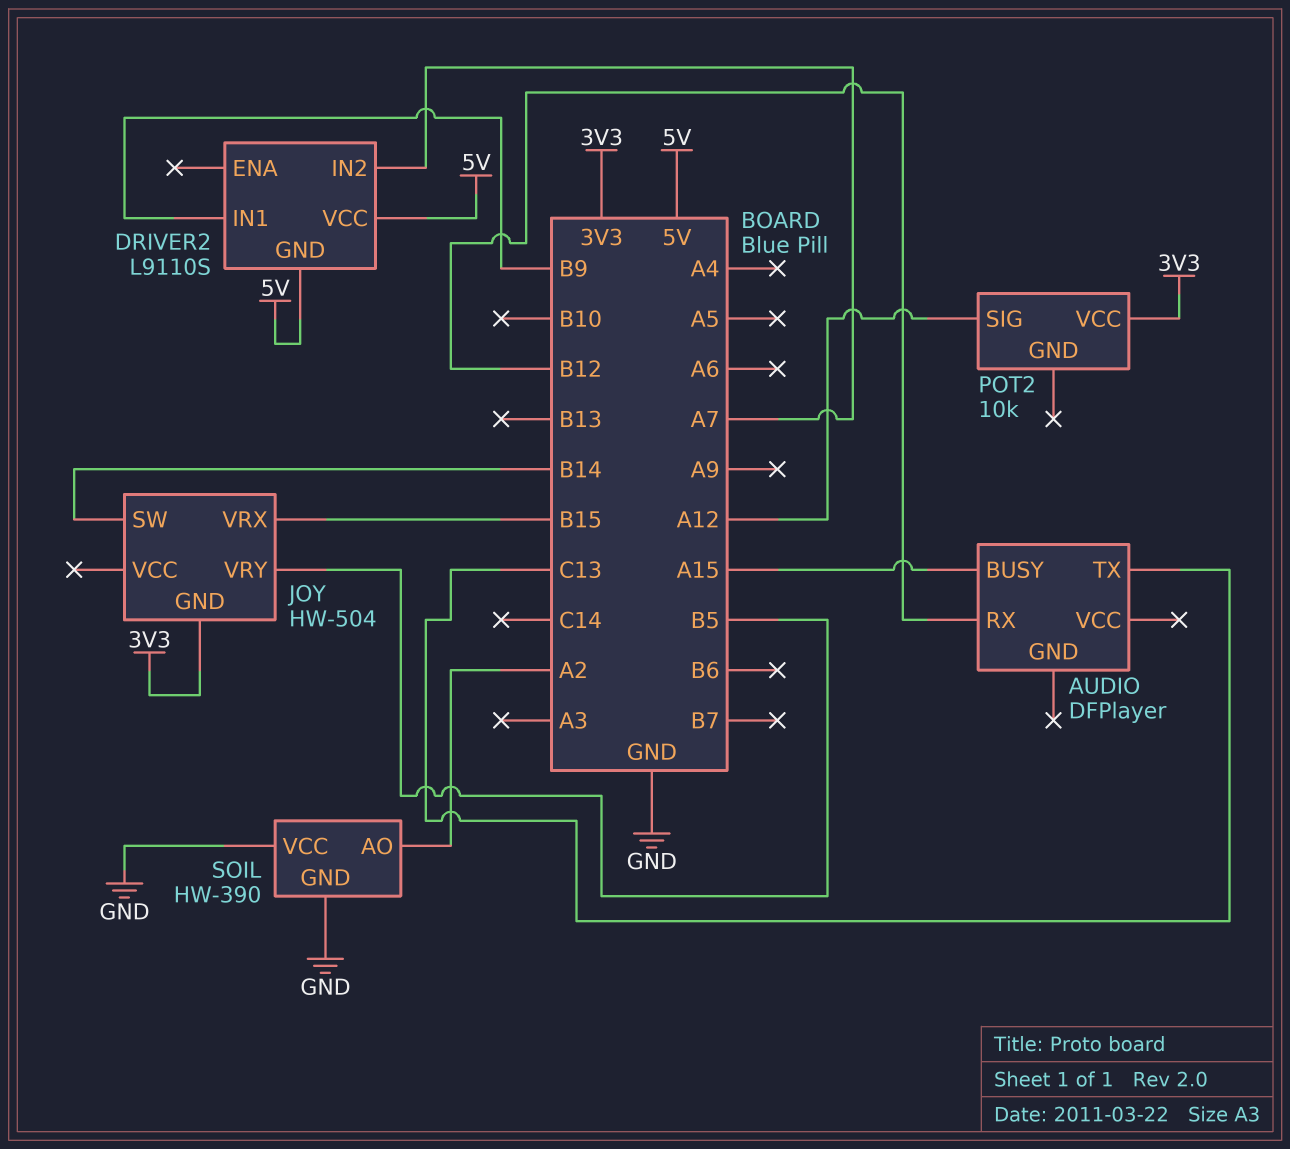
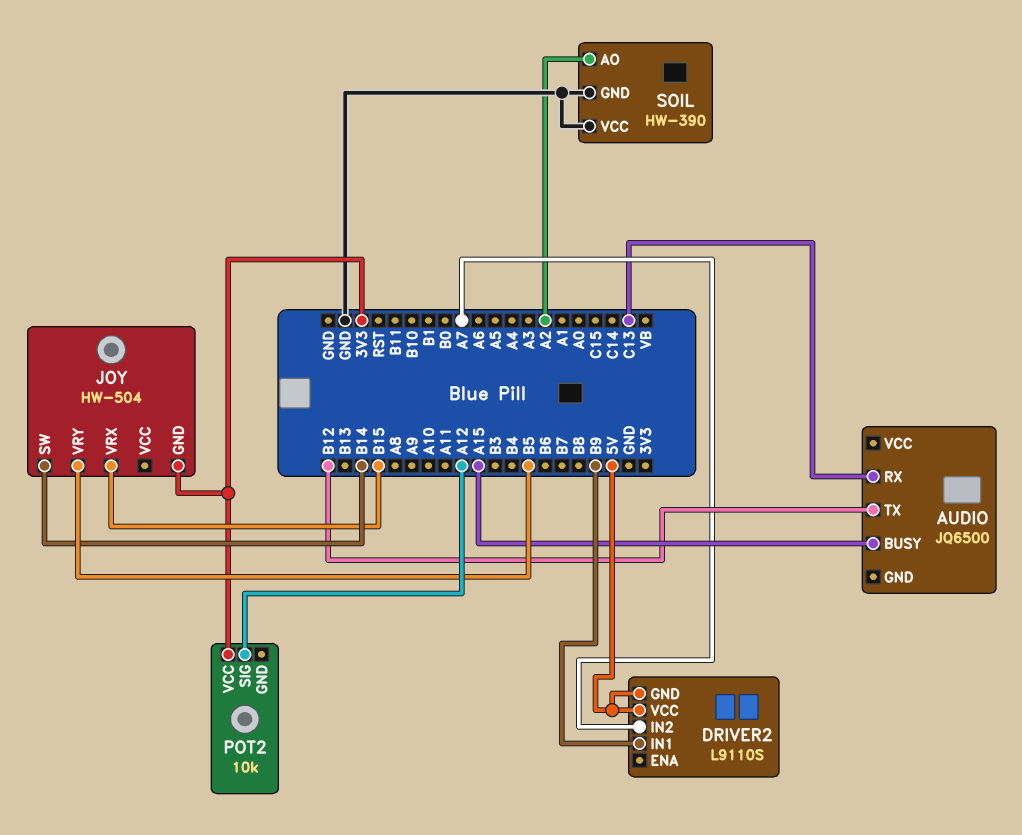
AUDIO: DFPlayer -> JQ6500
AUDIO pin RX: B12 -> C13
AUDIO pin TX: C13 -> B12

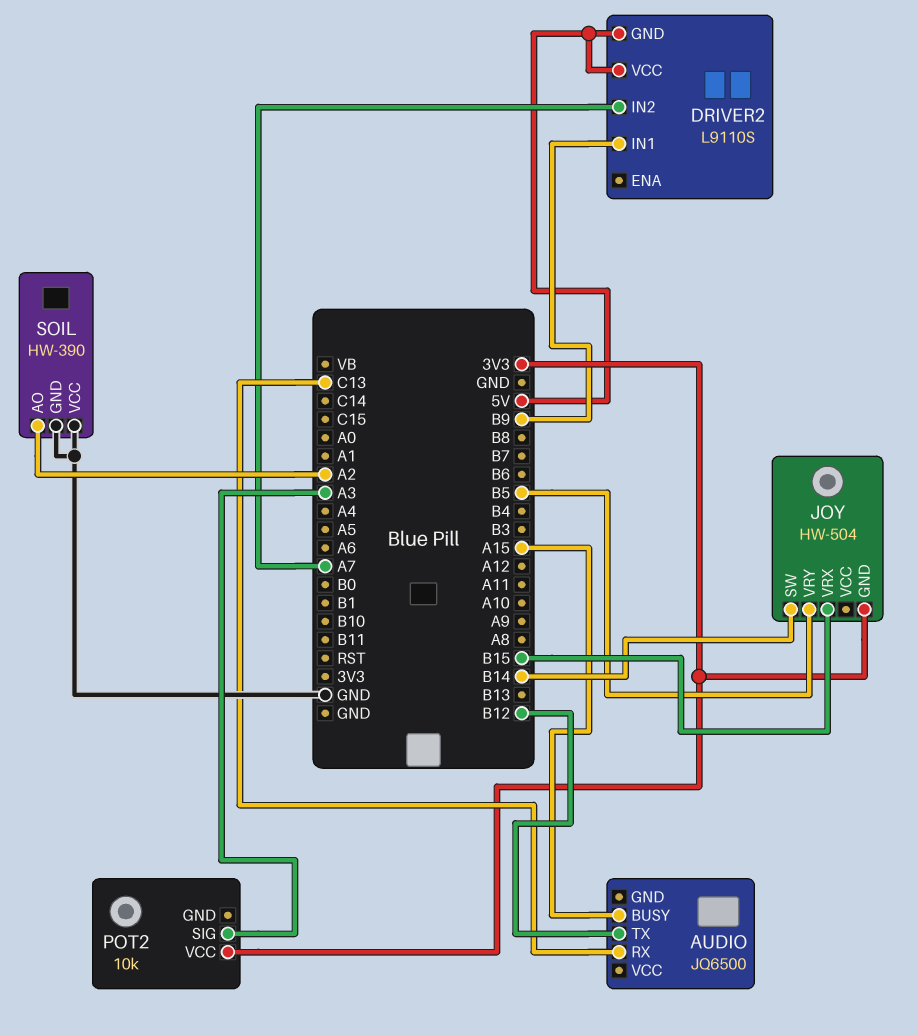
POT2 pin SIG: A12 -> A3

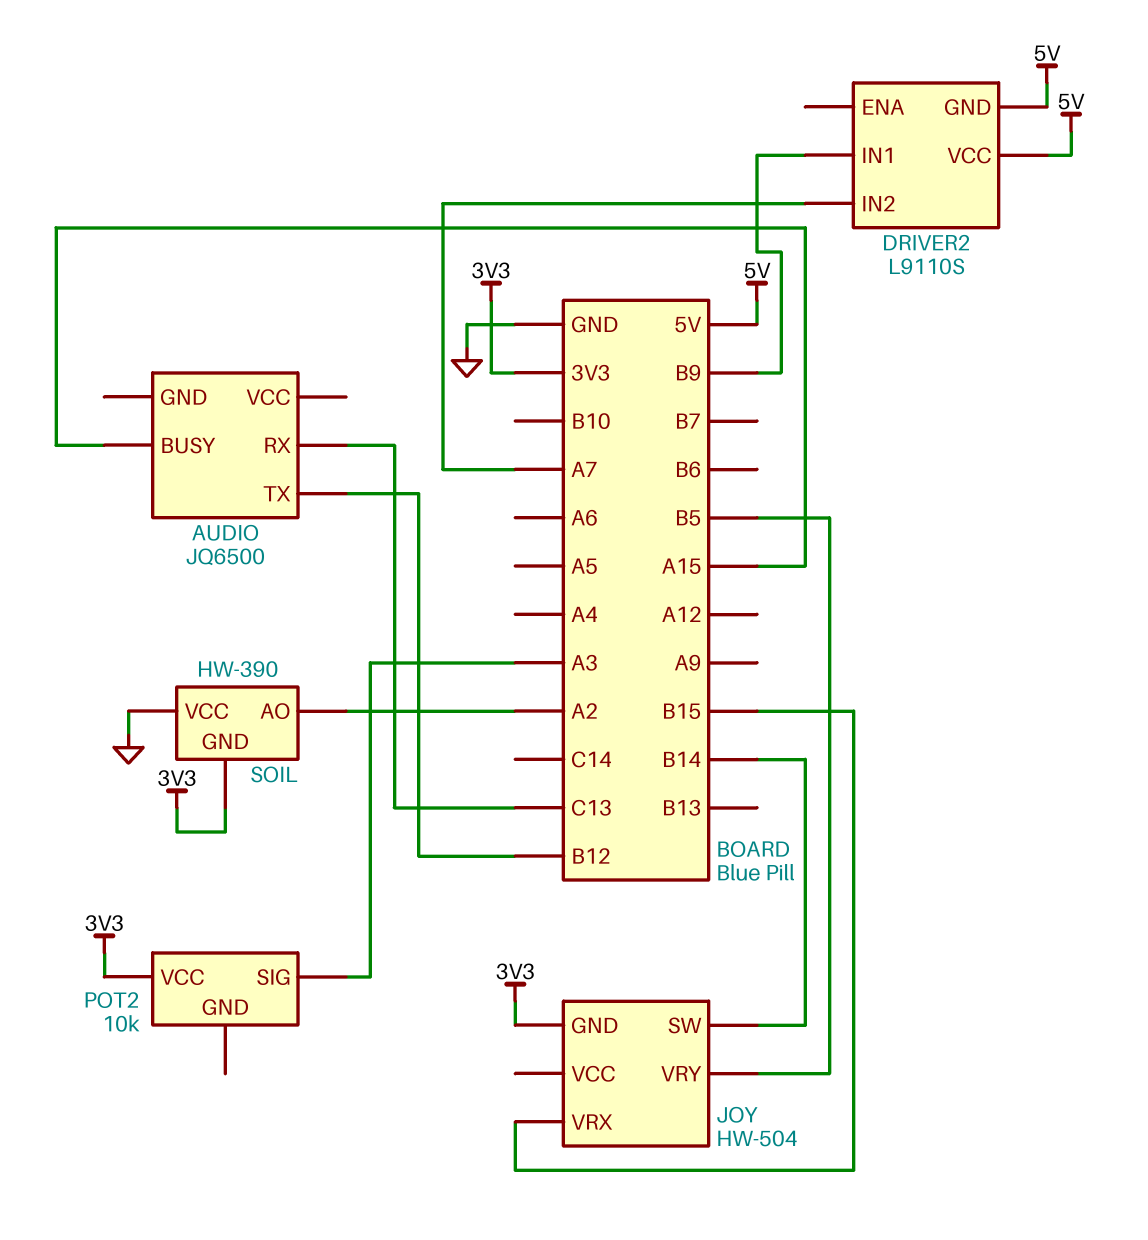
SOIL pin GND: GND -> 3V3

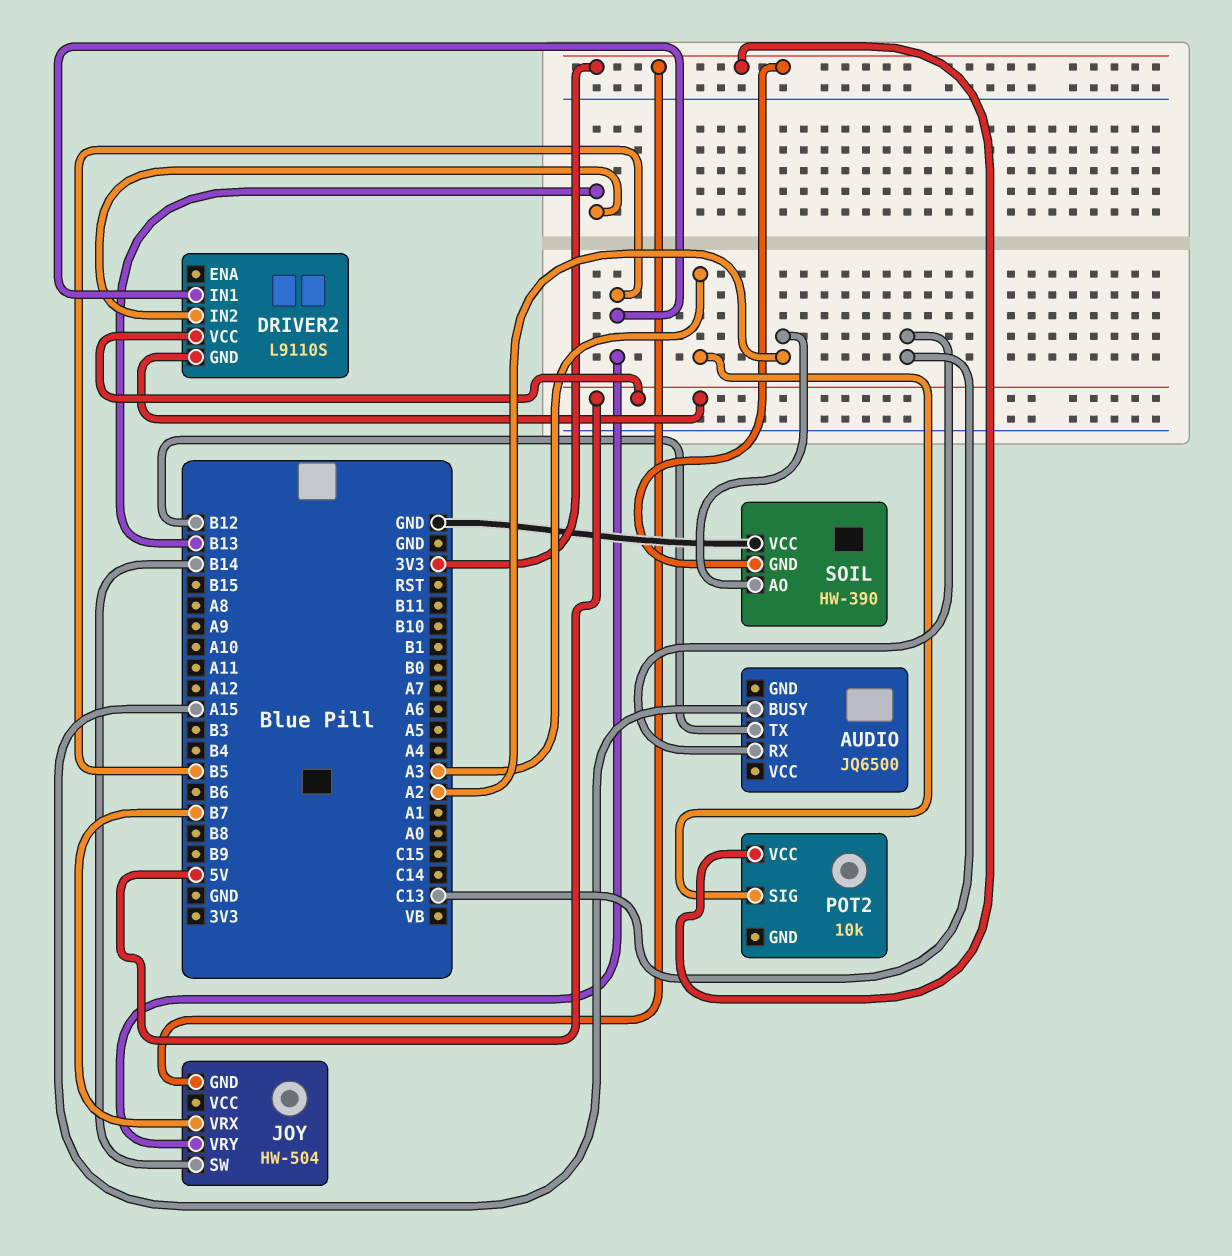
DRIVER2 pin IN1: B9 -> B5
DRIVER2 pin IN2: A7 -> B13
JOY pin VRX: B15 -> B7

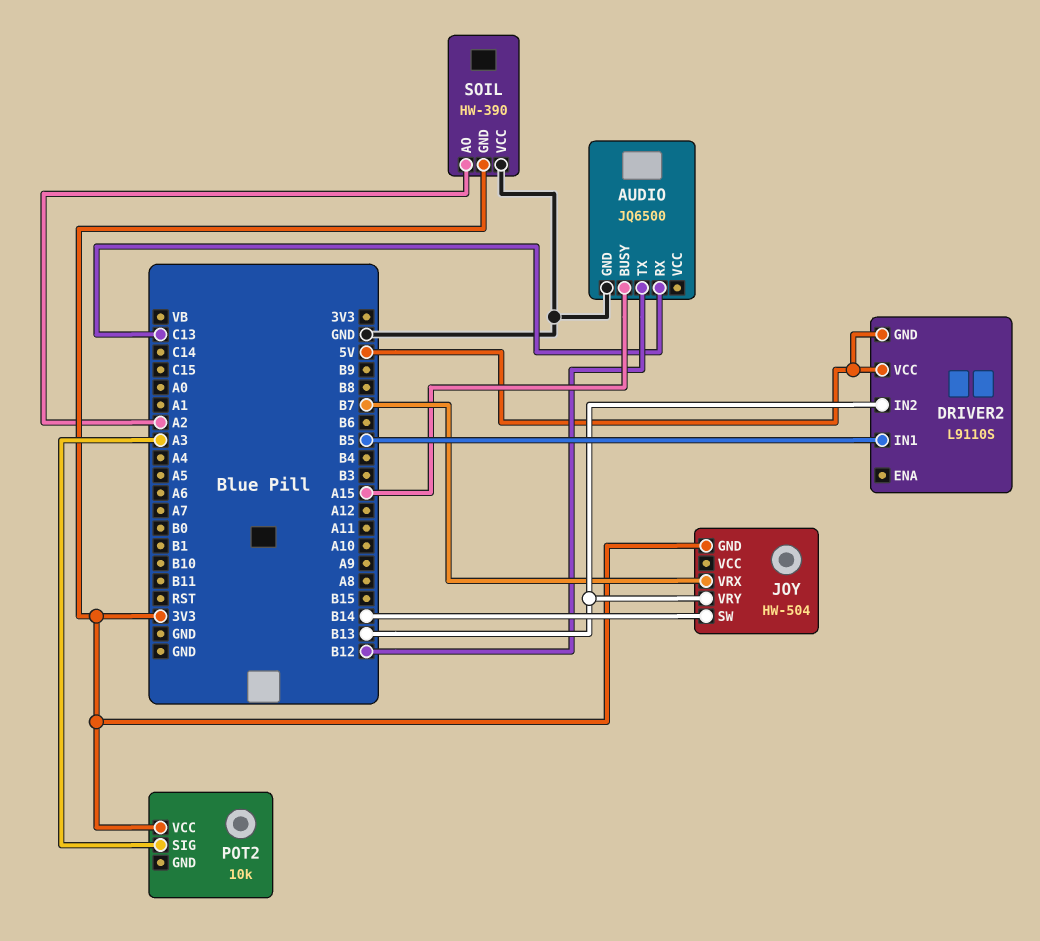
AUDIO pin GND: none -> GND
JOY pin VRY: B5 -> B13

